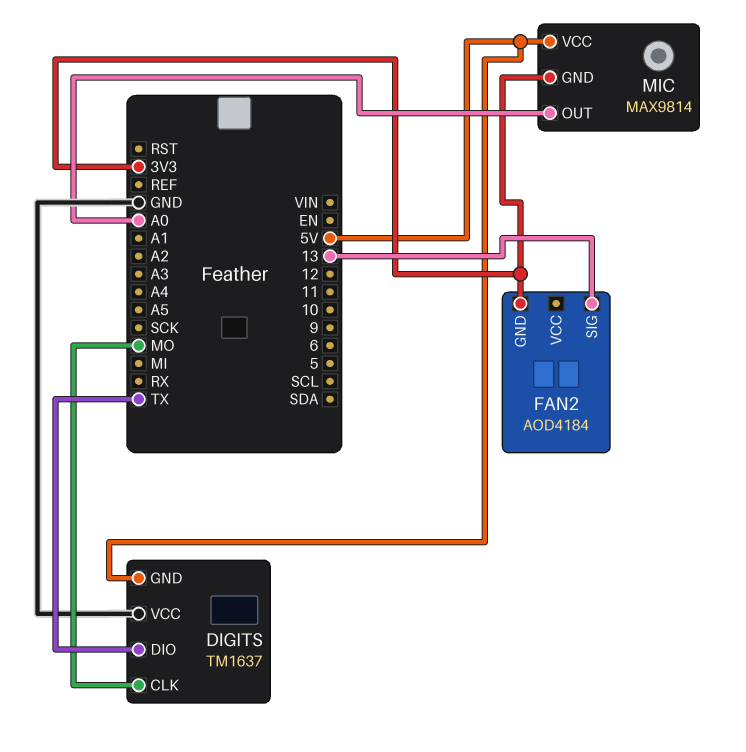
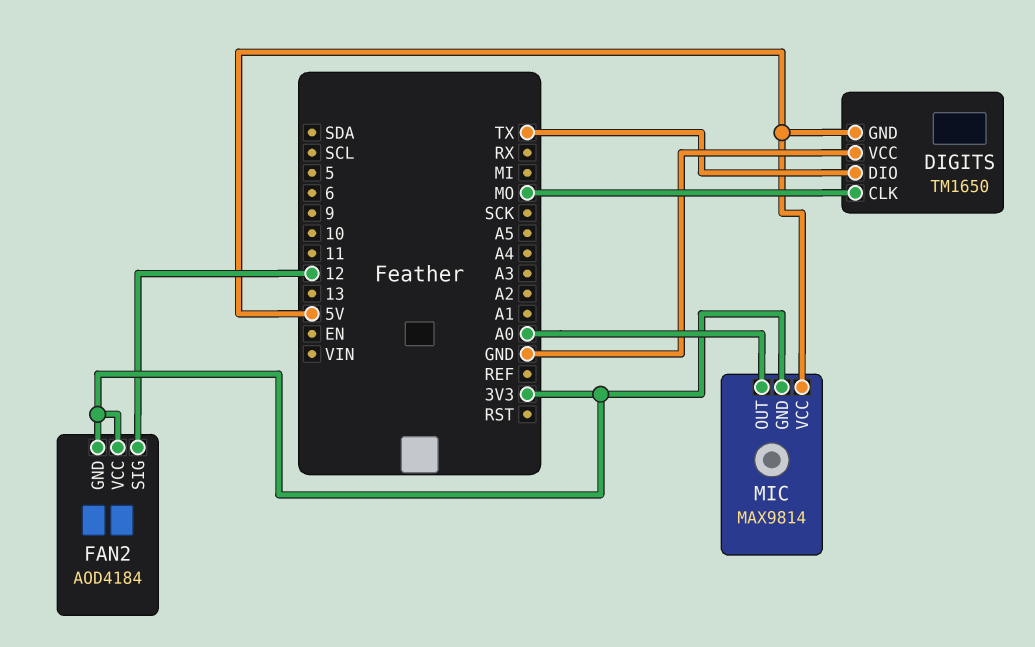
DIGITS: TM1637 -> TM1650
FAN2 pin SIG: 13 -> 12
FAN2 pin VCC: none -> 3V3

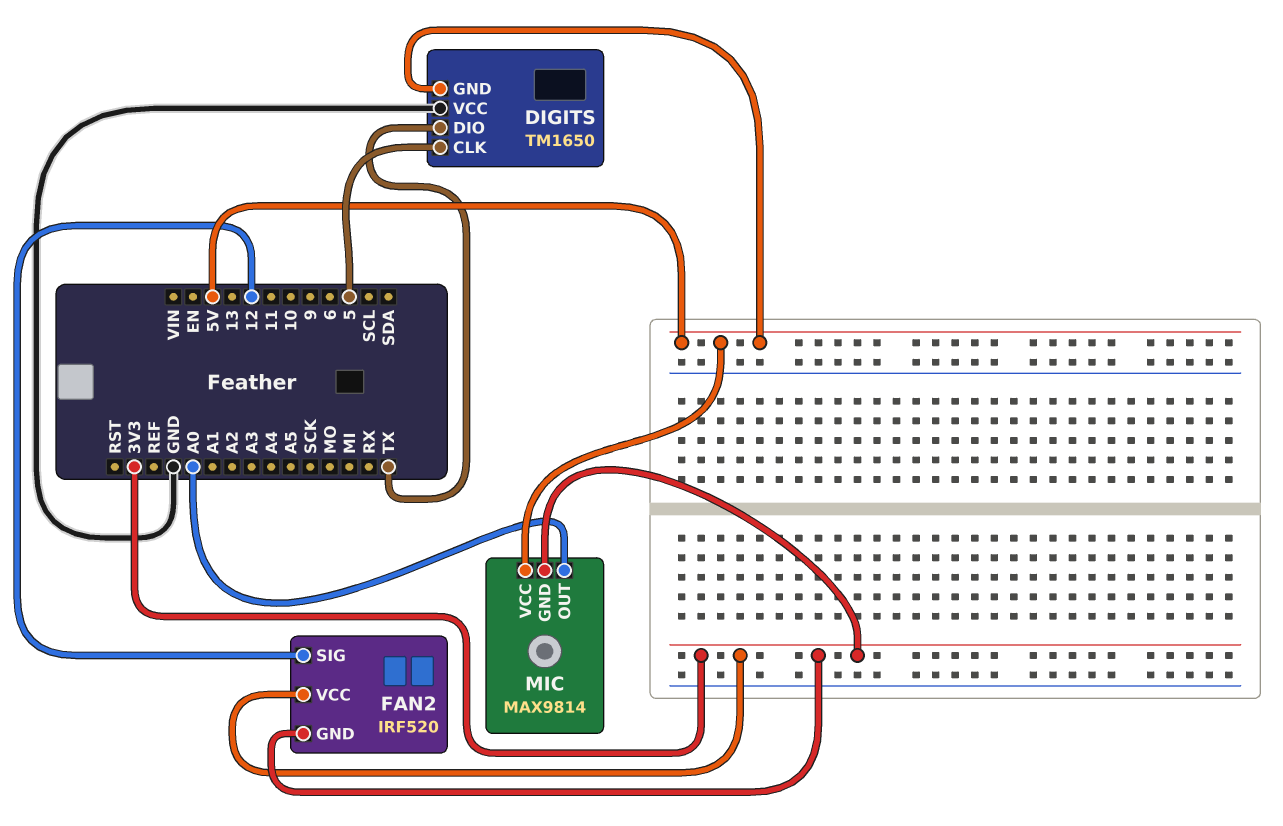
DIGITS pin CLK: MO -> 5
FAN2: AOD4184 -> IRF520

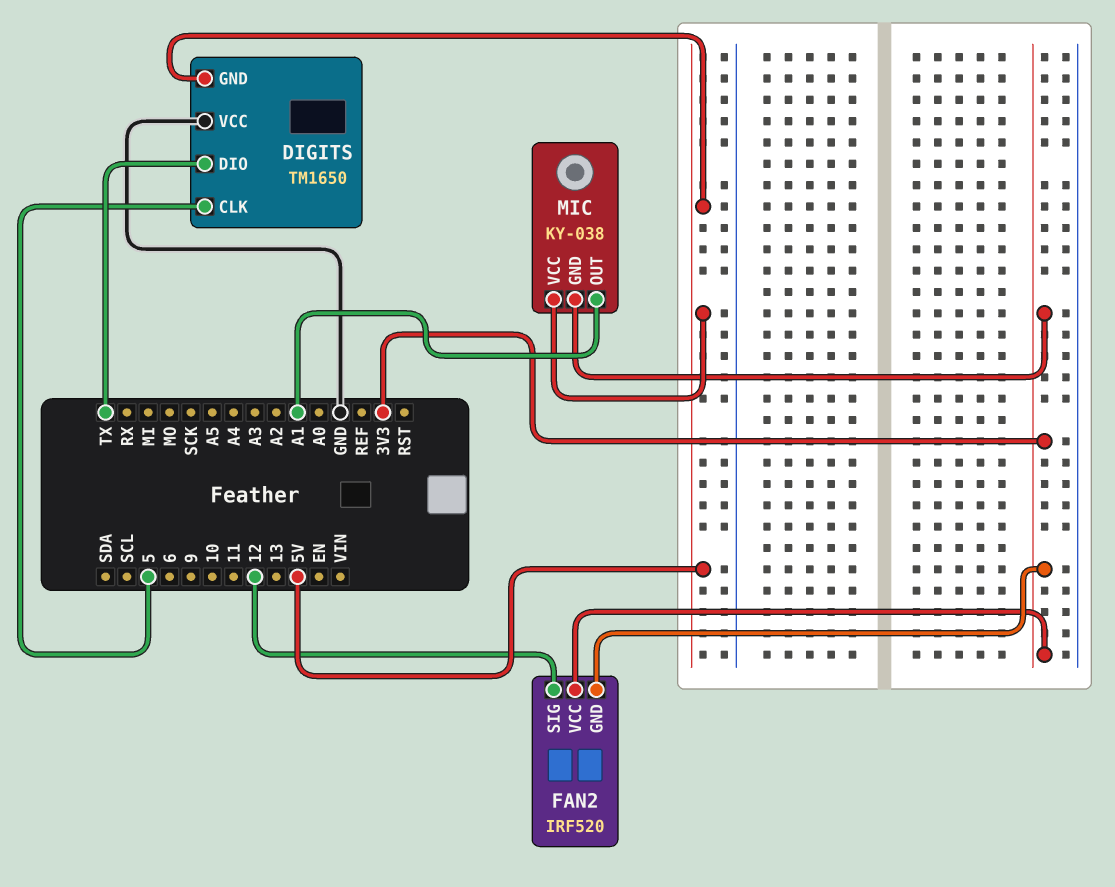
MIC: MAX9814 -> KY-038
MIC pin OUT: A0 -> A1

